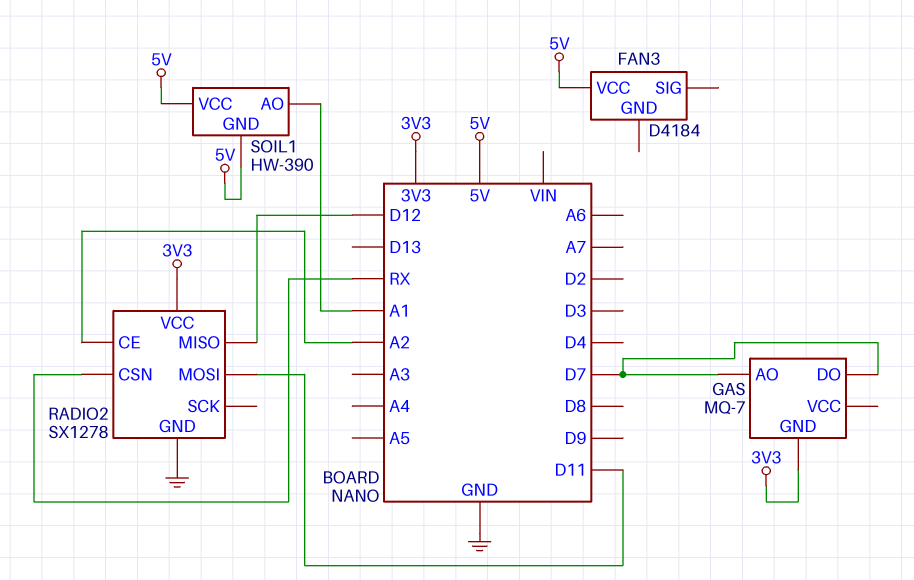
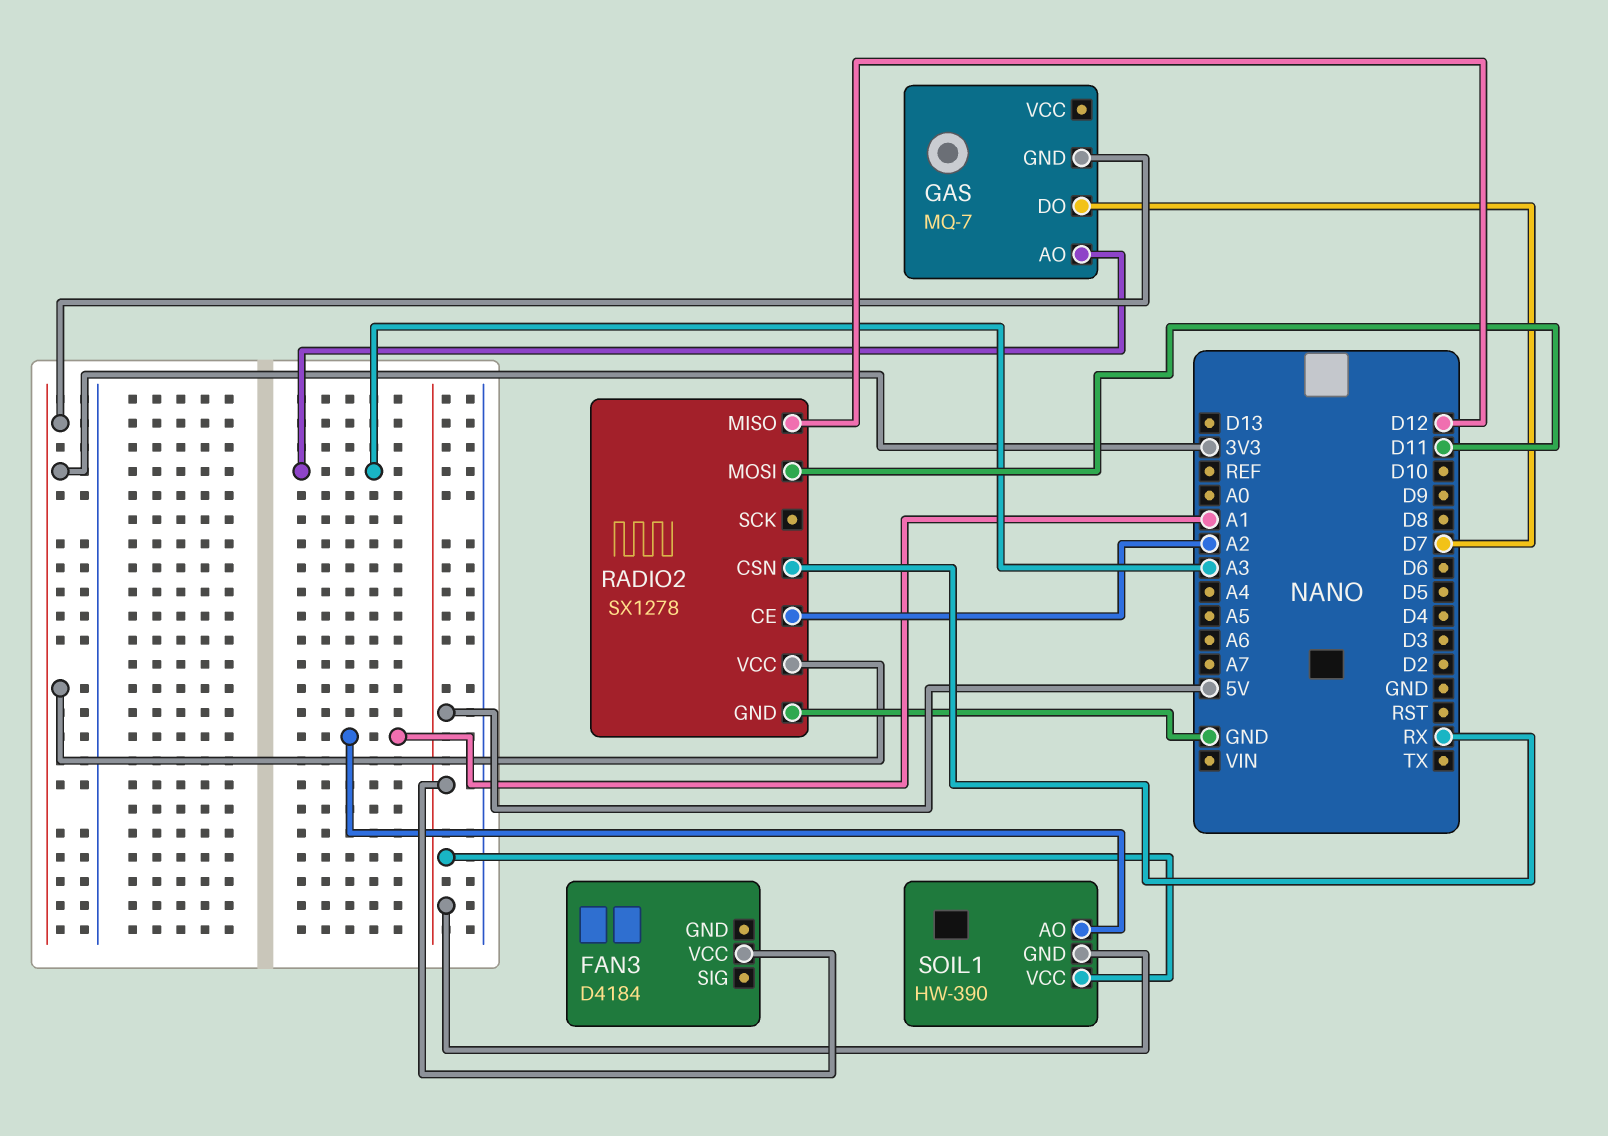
GAS pin AO: D7 -> A3

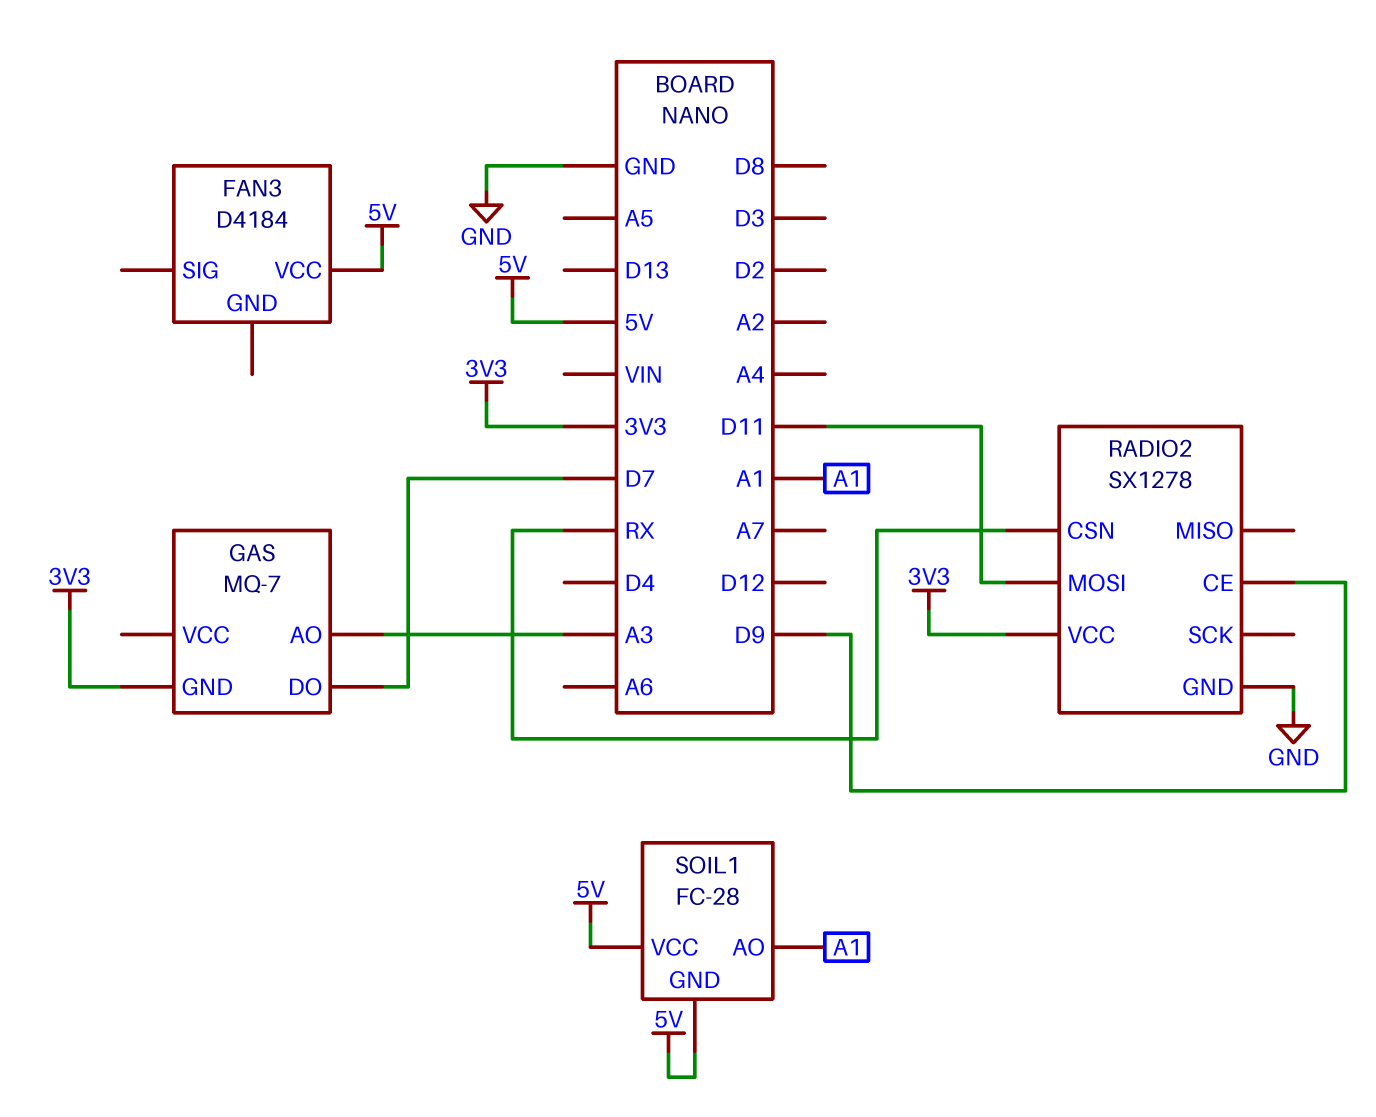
RADIO2 pin CE: A2 -> D9
RADIO2 pin MISO: D12 -> none
SOIL1: HW-390 -> FC-28

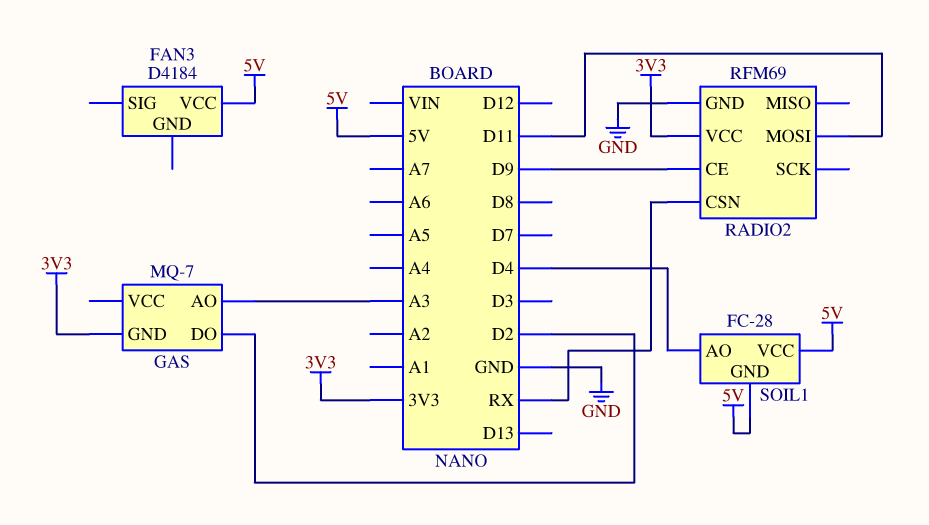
GAS pin DO: D7 -> D2
RADIO2: SX1278 -> RFM69
SOIL1 pin AO: A1 -> D4

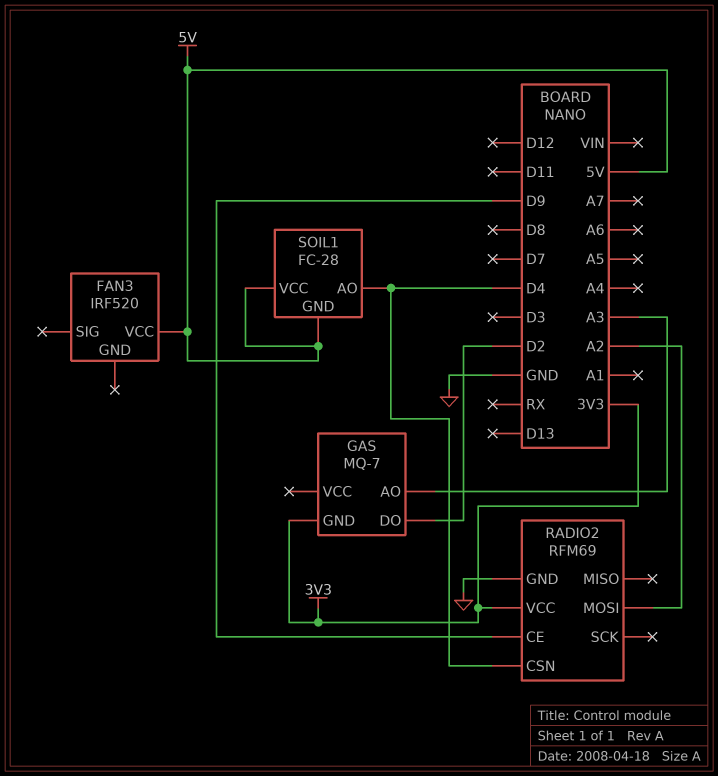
FAN3: D4184 -> IRF520
RADIO2 pin CSN: RX -> D4
RADIO2 pin MOSI: D11 -> A2

